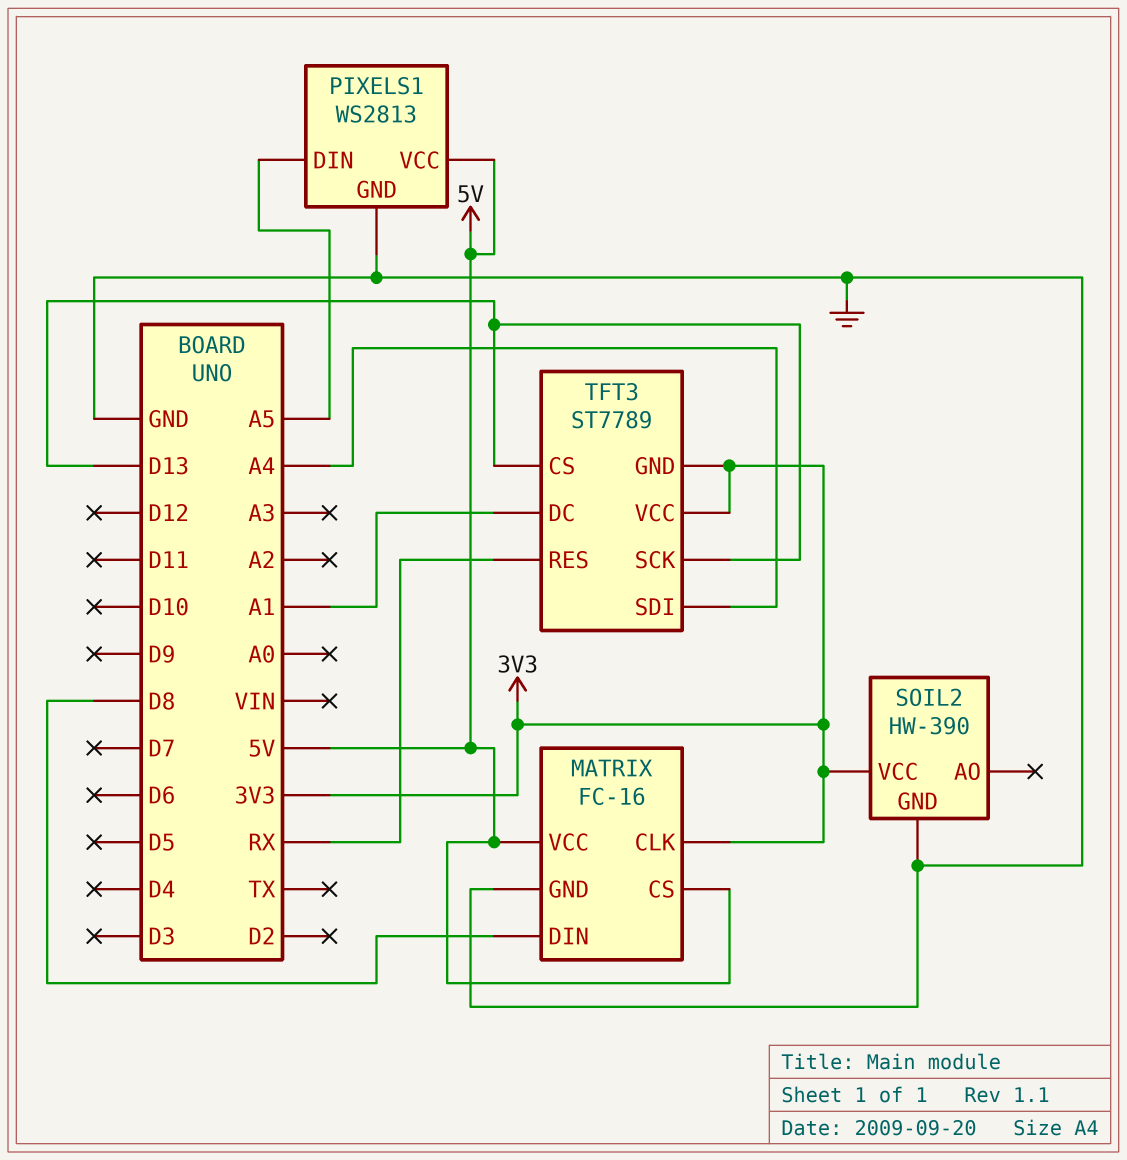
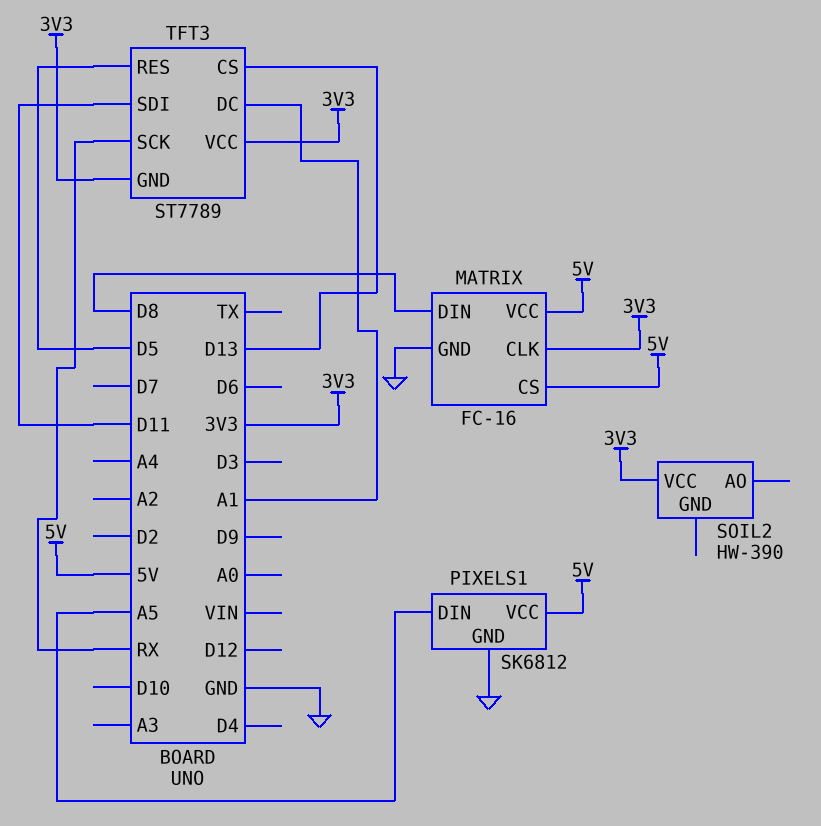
PIXELS1: WS2813 -> SK6812
SOIL2 pin GND: GND -> none
TFT3 pin RES: RX -> D5
TFT3 pin SCK: D13 -> RX
TFT3 pin SDI: A4 -> D11

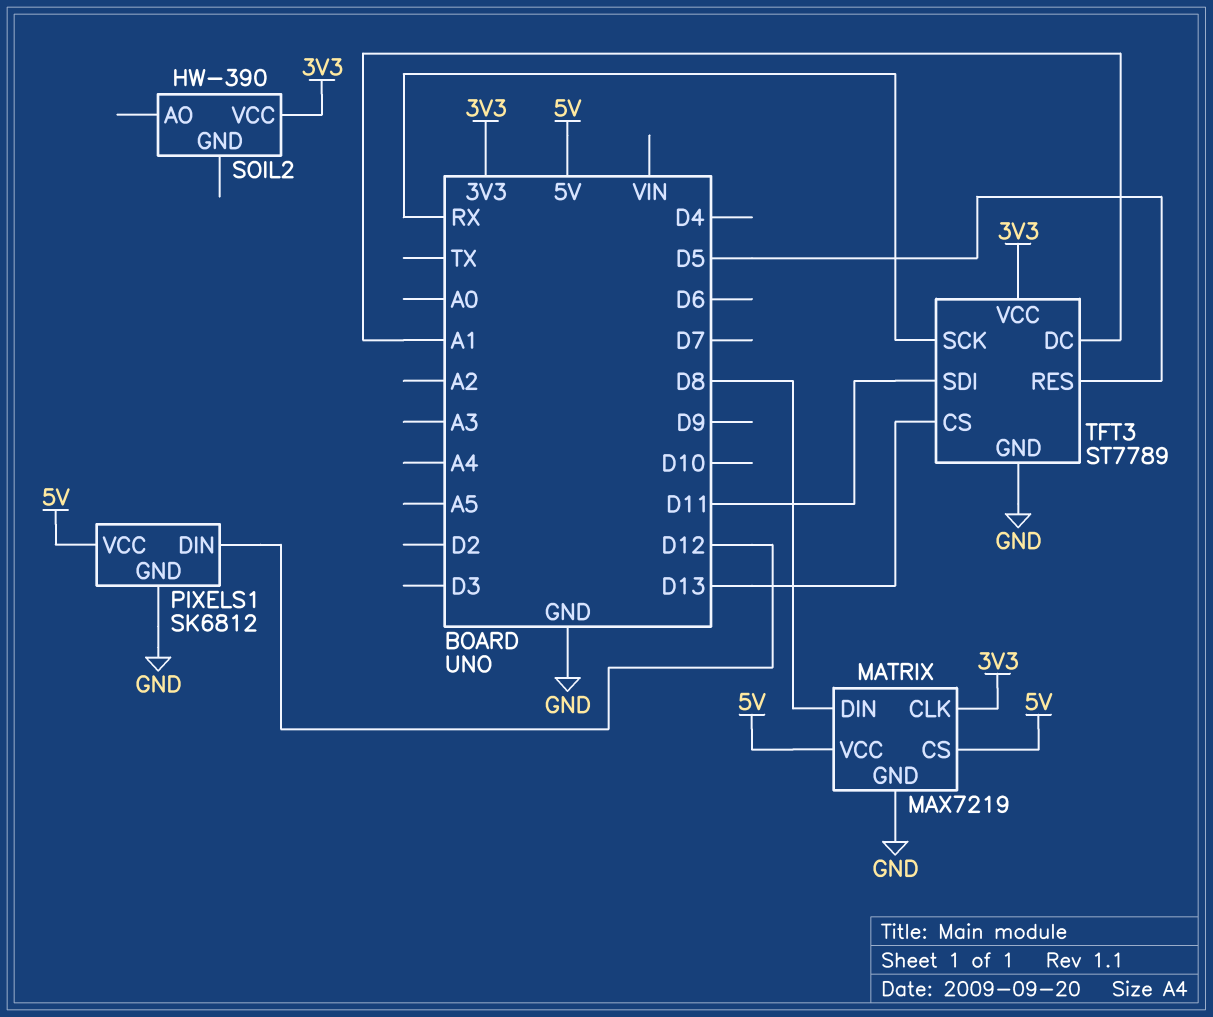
MATRIX: FC-16 -> MAX7219
PIXELS1 pin DIN: A5 -> D12
TFT3 pin GND: 3V3 -> GND

